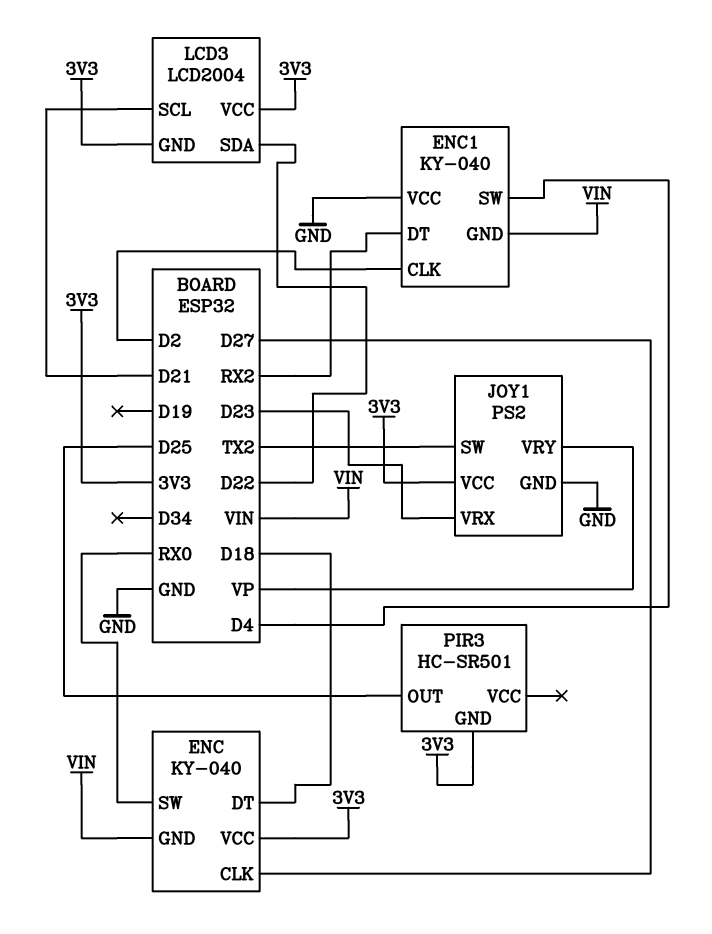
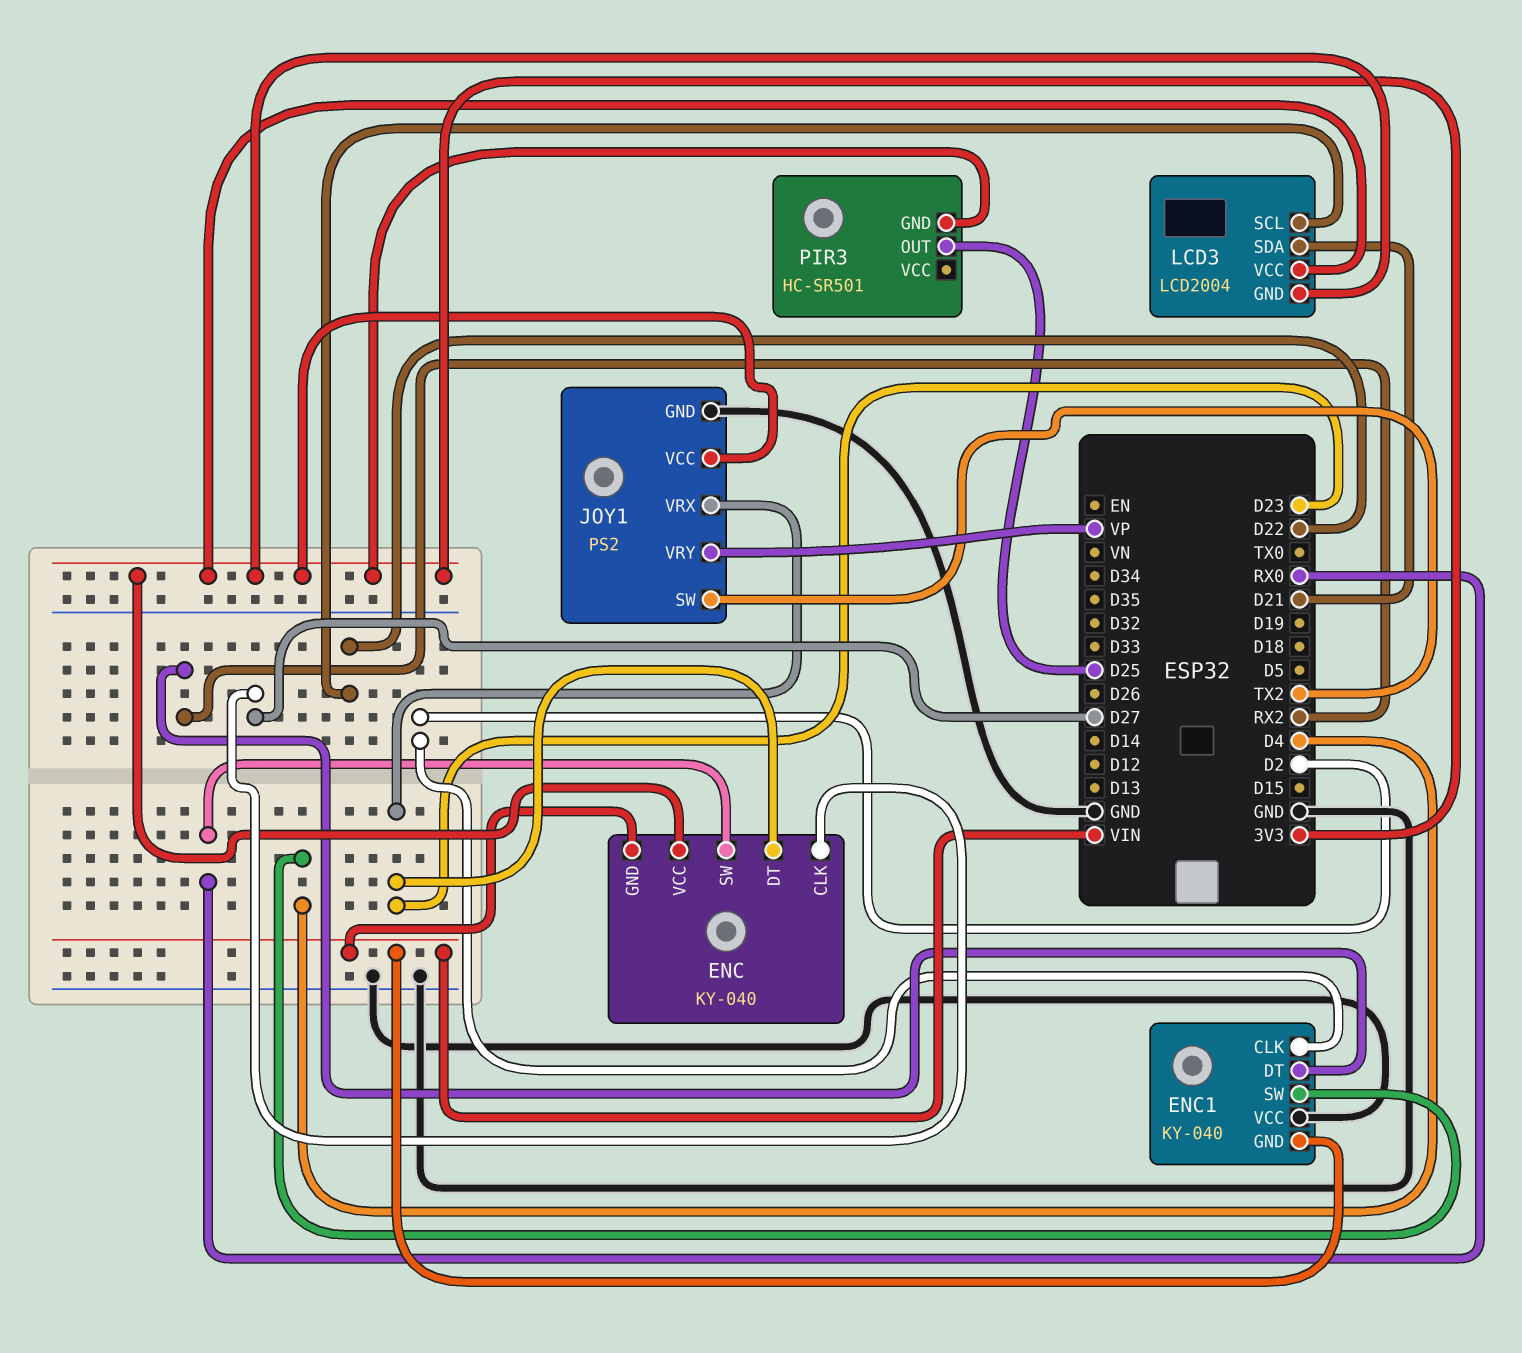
ENC pin DT: D18 -> D23
LCD3 pin SCL: D21 -> D22
LCD3 pin SDA: D22 -> D21

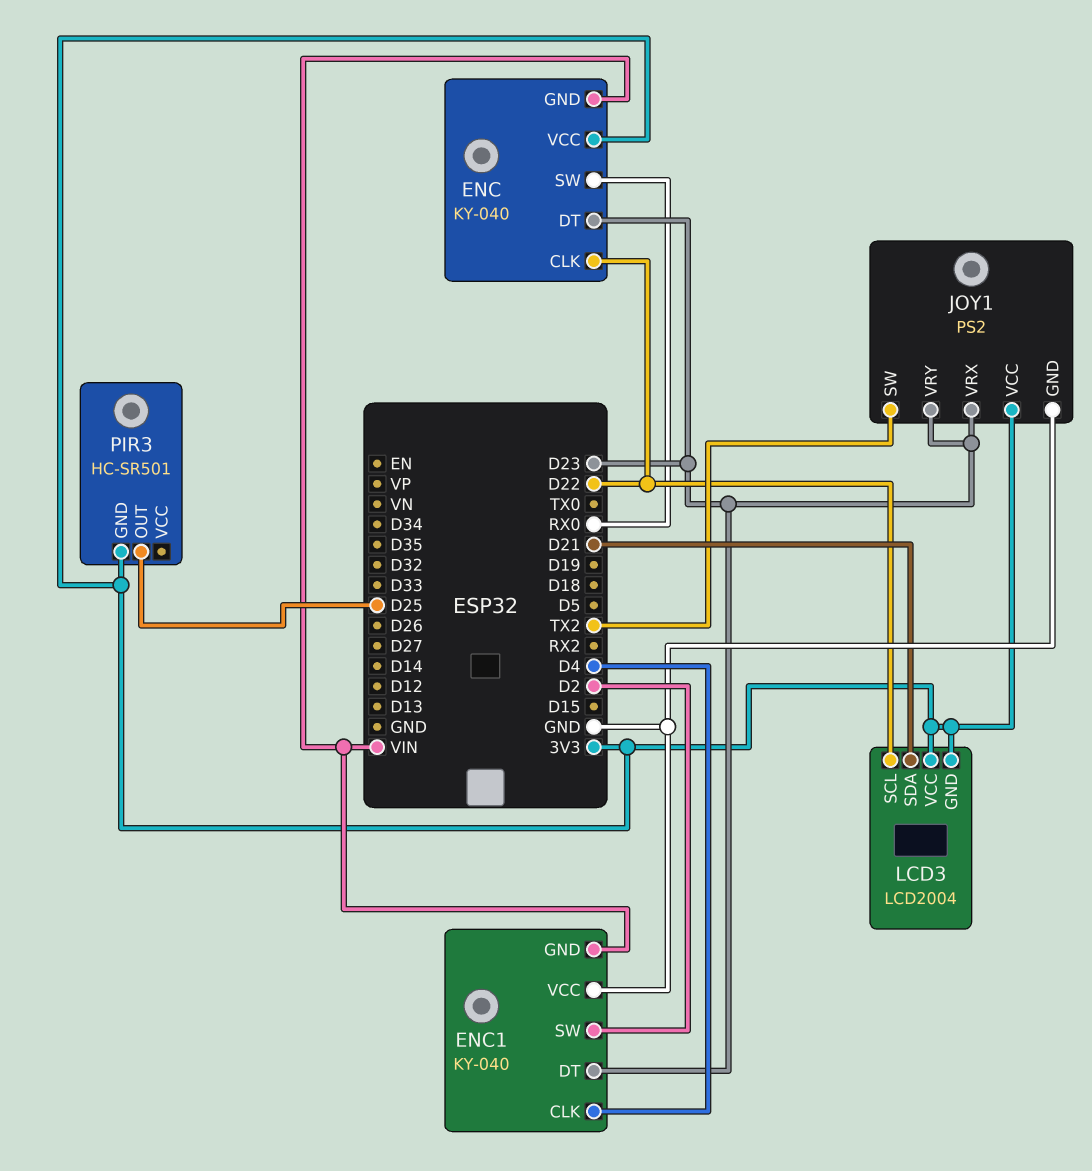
ENC pin CLK: D27 -> D22
ENC1 pin CLK: D2 -> D4
ENC1 pin DT: RX2 -> D23
ENC1 pin SW: D4 -> D2
JOY1 pin VRY: VP -> D23

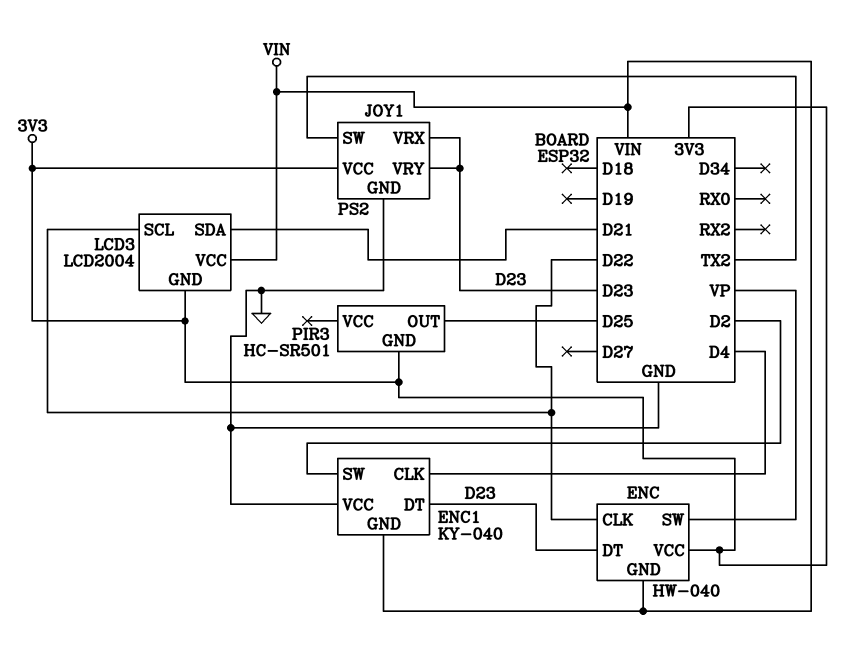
ENC: KY-040 -> HW-040
ENC pin SW: RX0 -> VP
LCD3 pin VCC: 3V3 -> VIN

